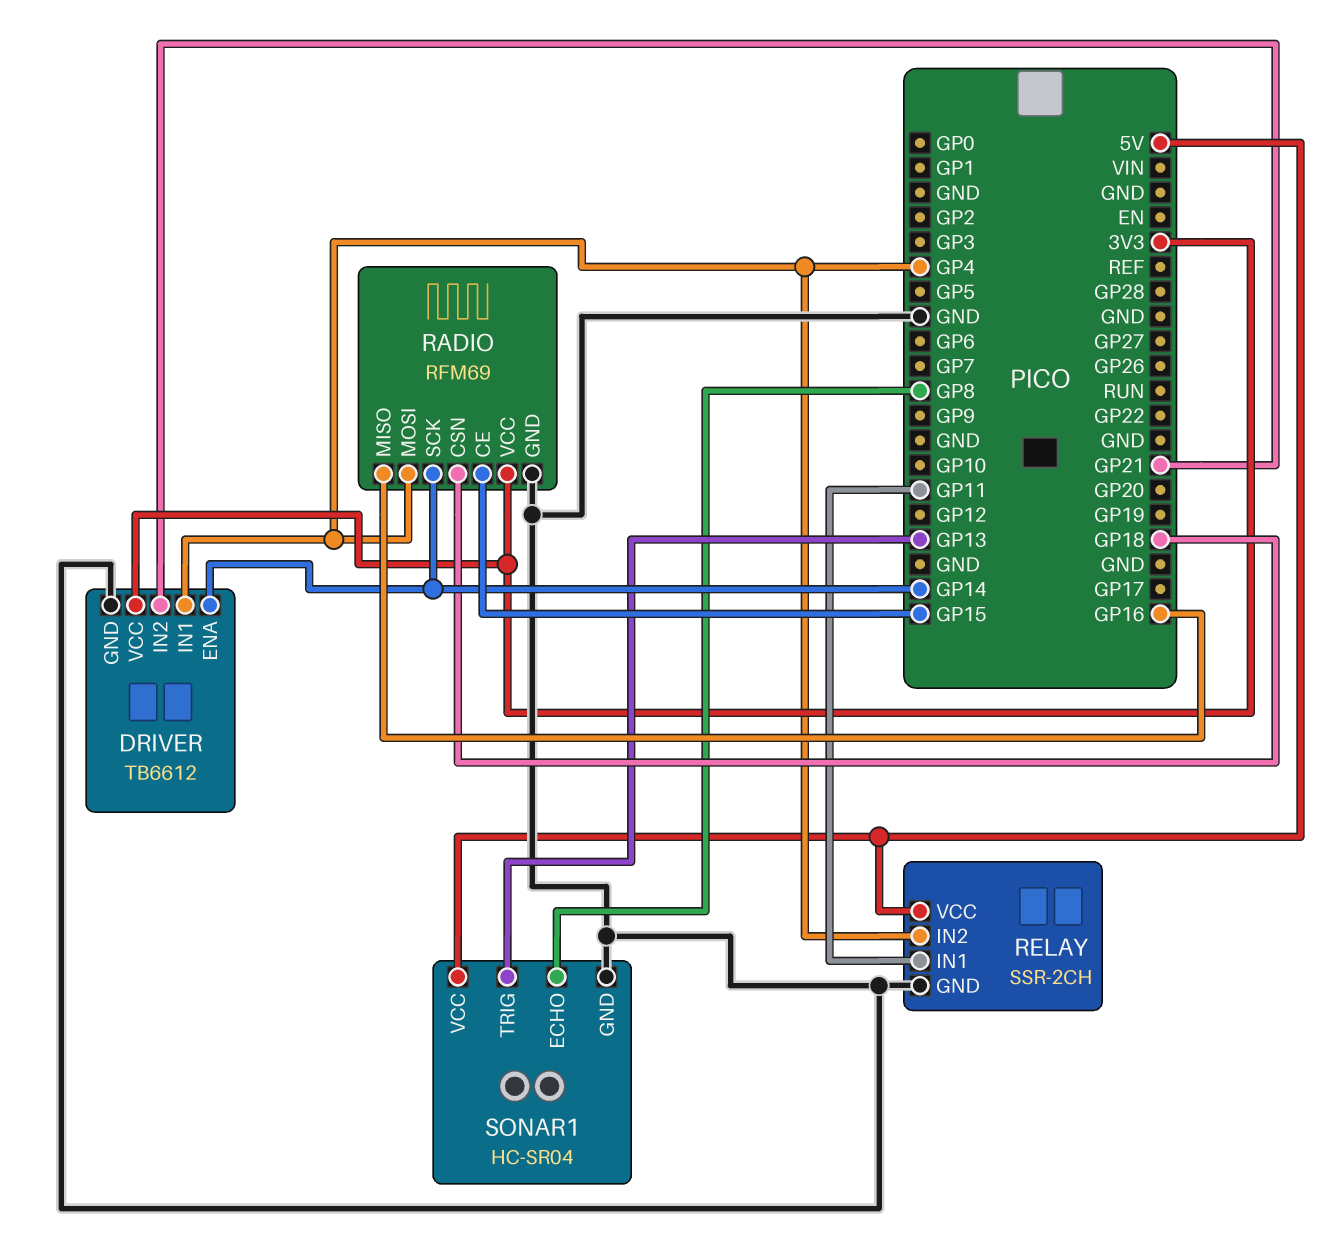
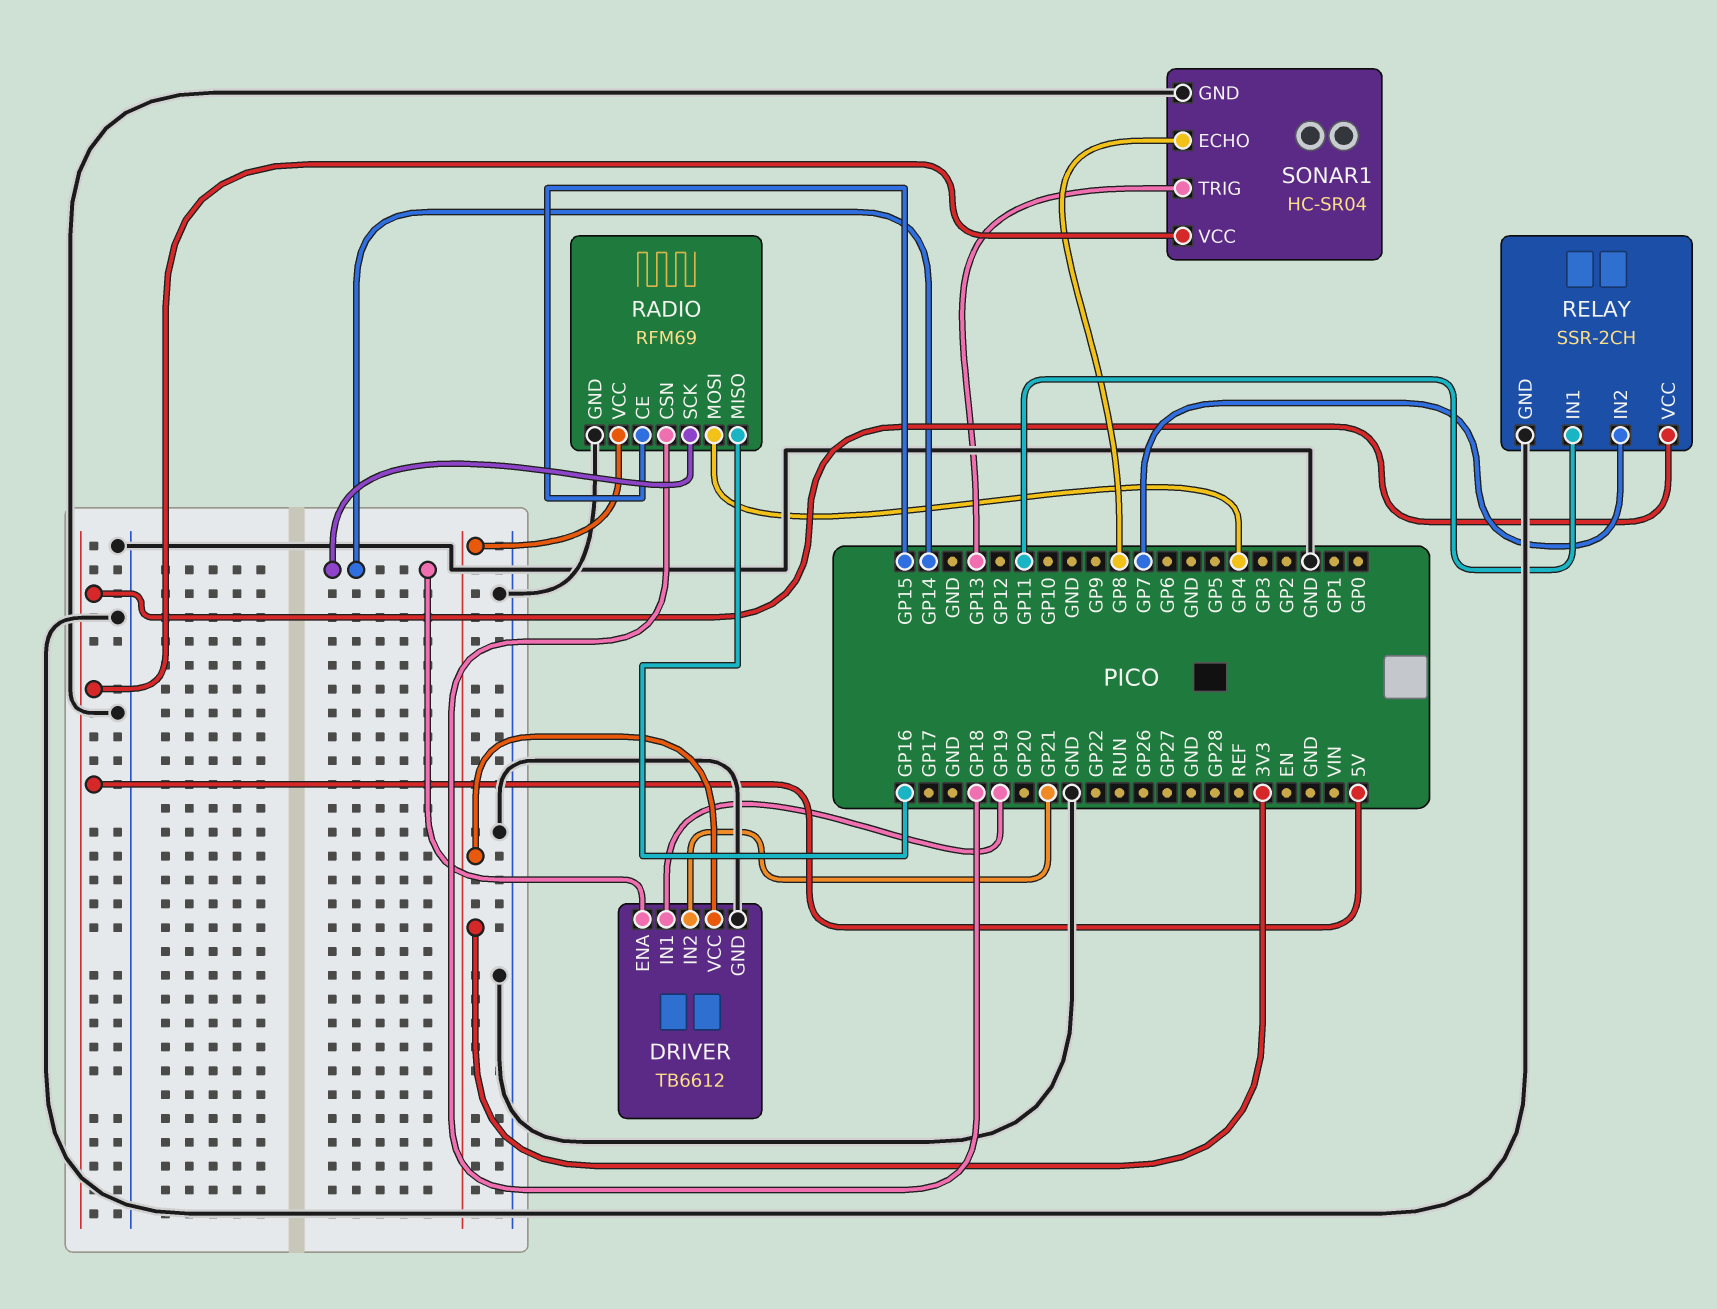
DRIVER pin IN1: GP4 -> GP19
RELAY pin IN2: GP4 -> GP7

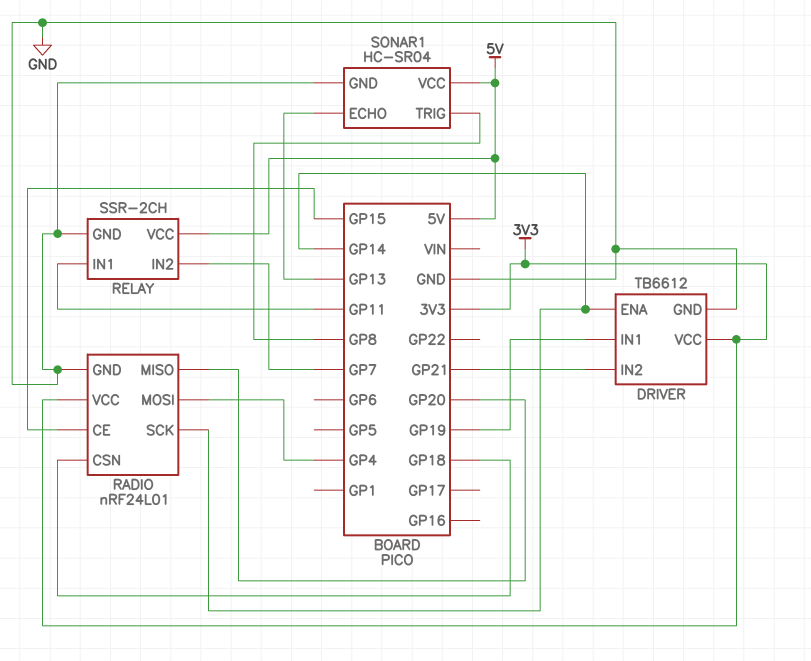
RADIO: RFM69 -> nRF24L01
RADIO pin MISO: GP16 -> GP20
SONAR1 pin ECHO: GP8 -> GP13
SONAR1 pin TRIG: GP13 -> GP8

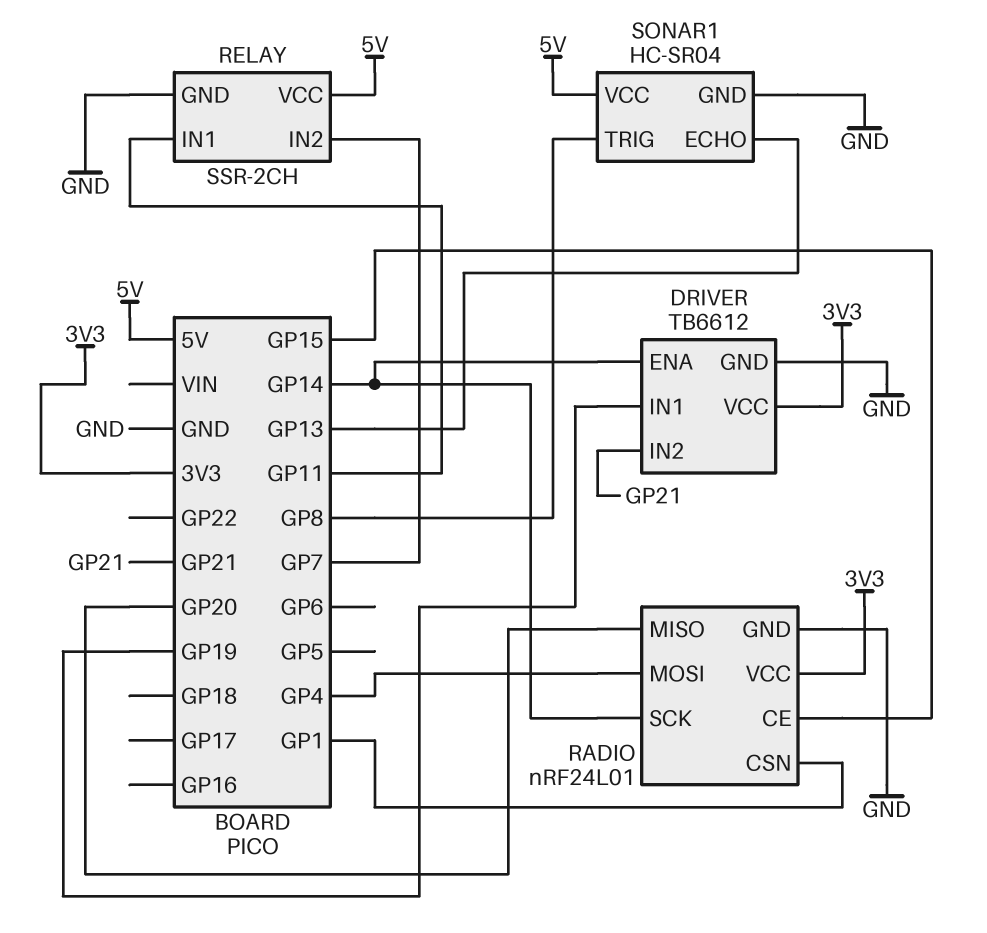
RADIO pin CSN: GP18 -> GP1

